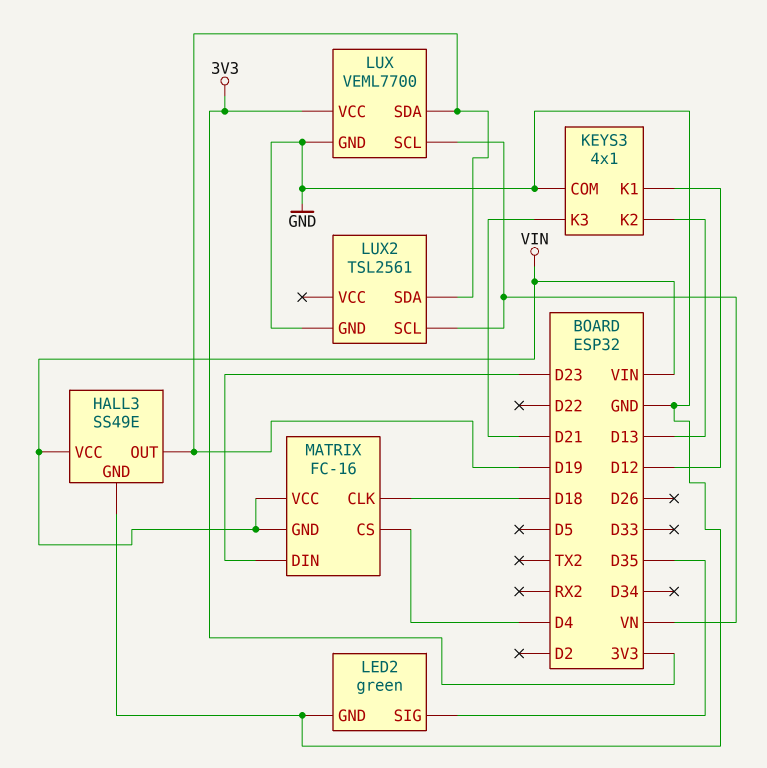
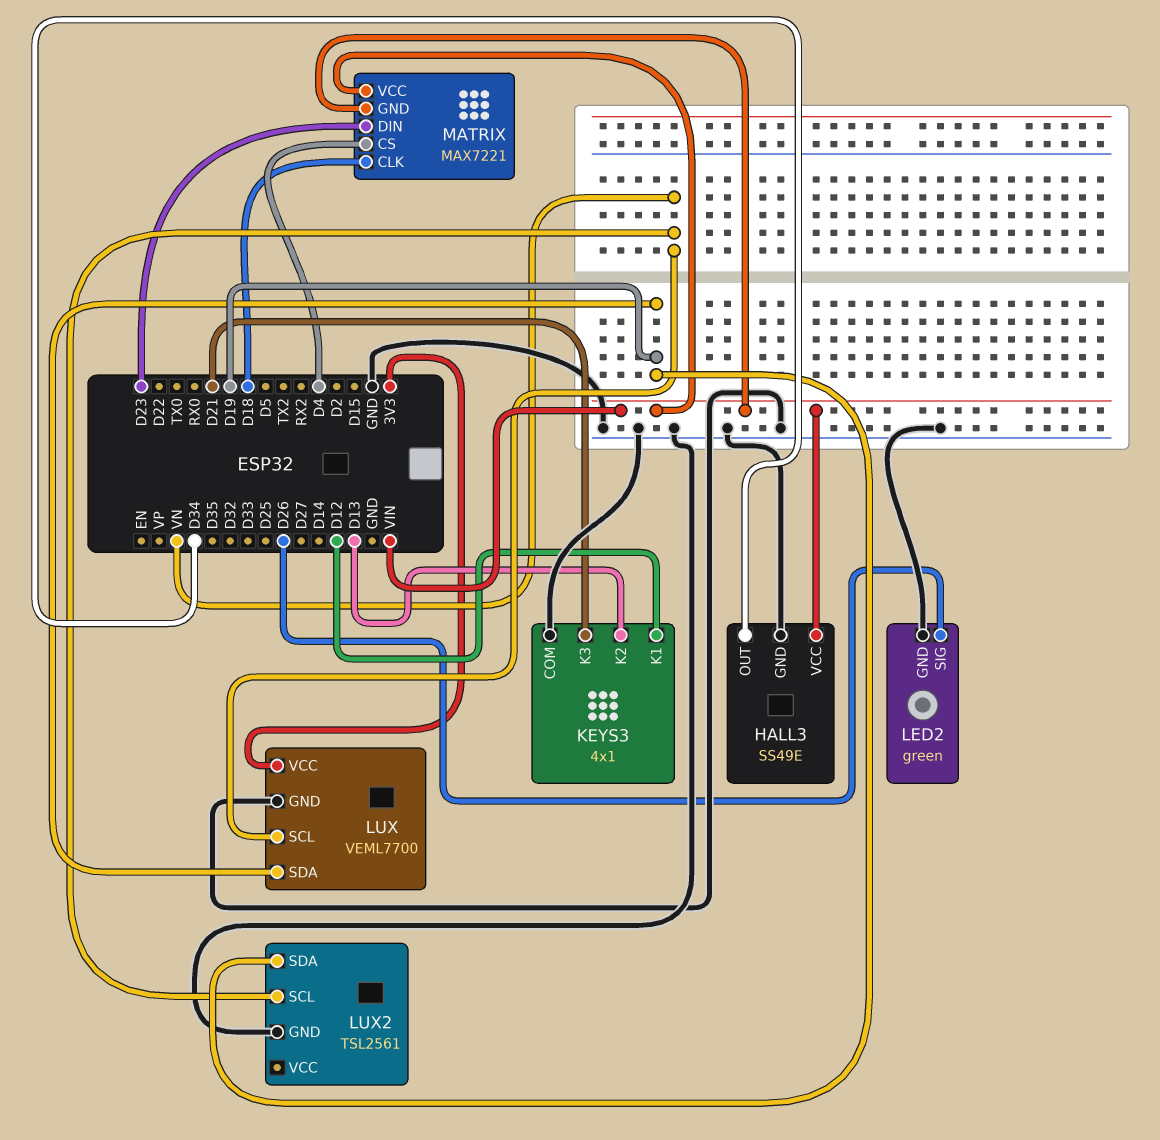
HALL3 pin OUT: D19 -> D34
LED2 pin SIG: D35 -> D26
MATRIX: FC-16 -> MAX7221

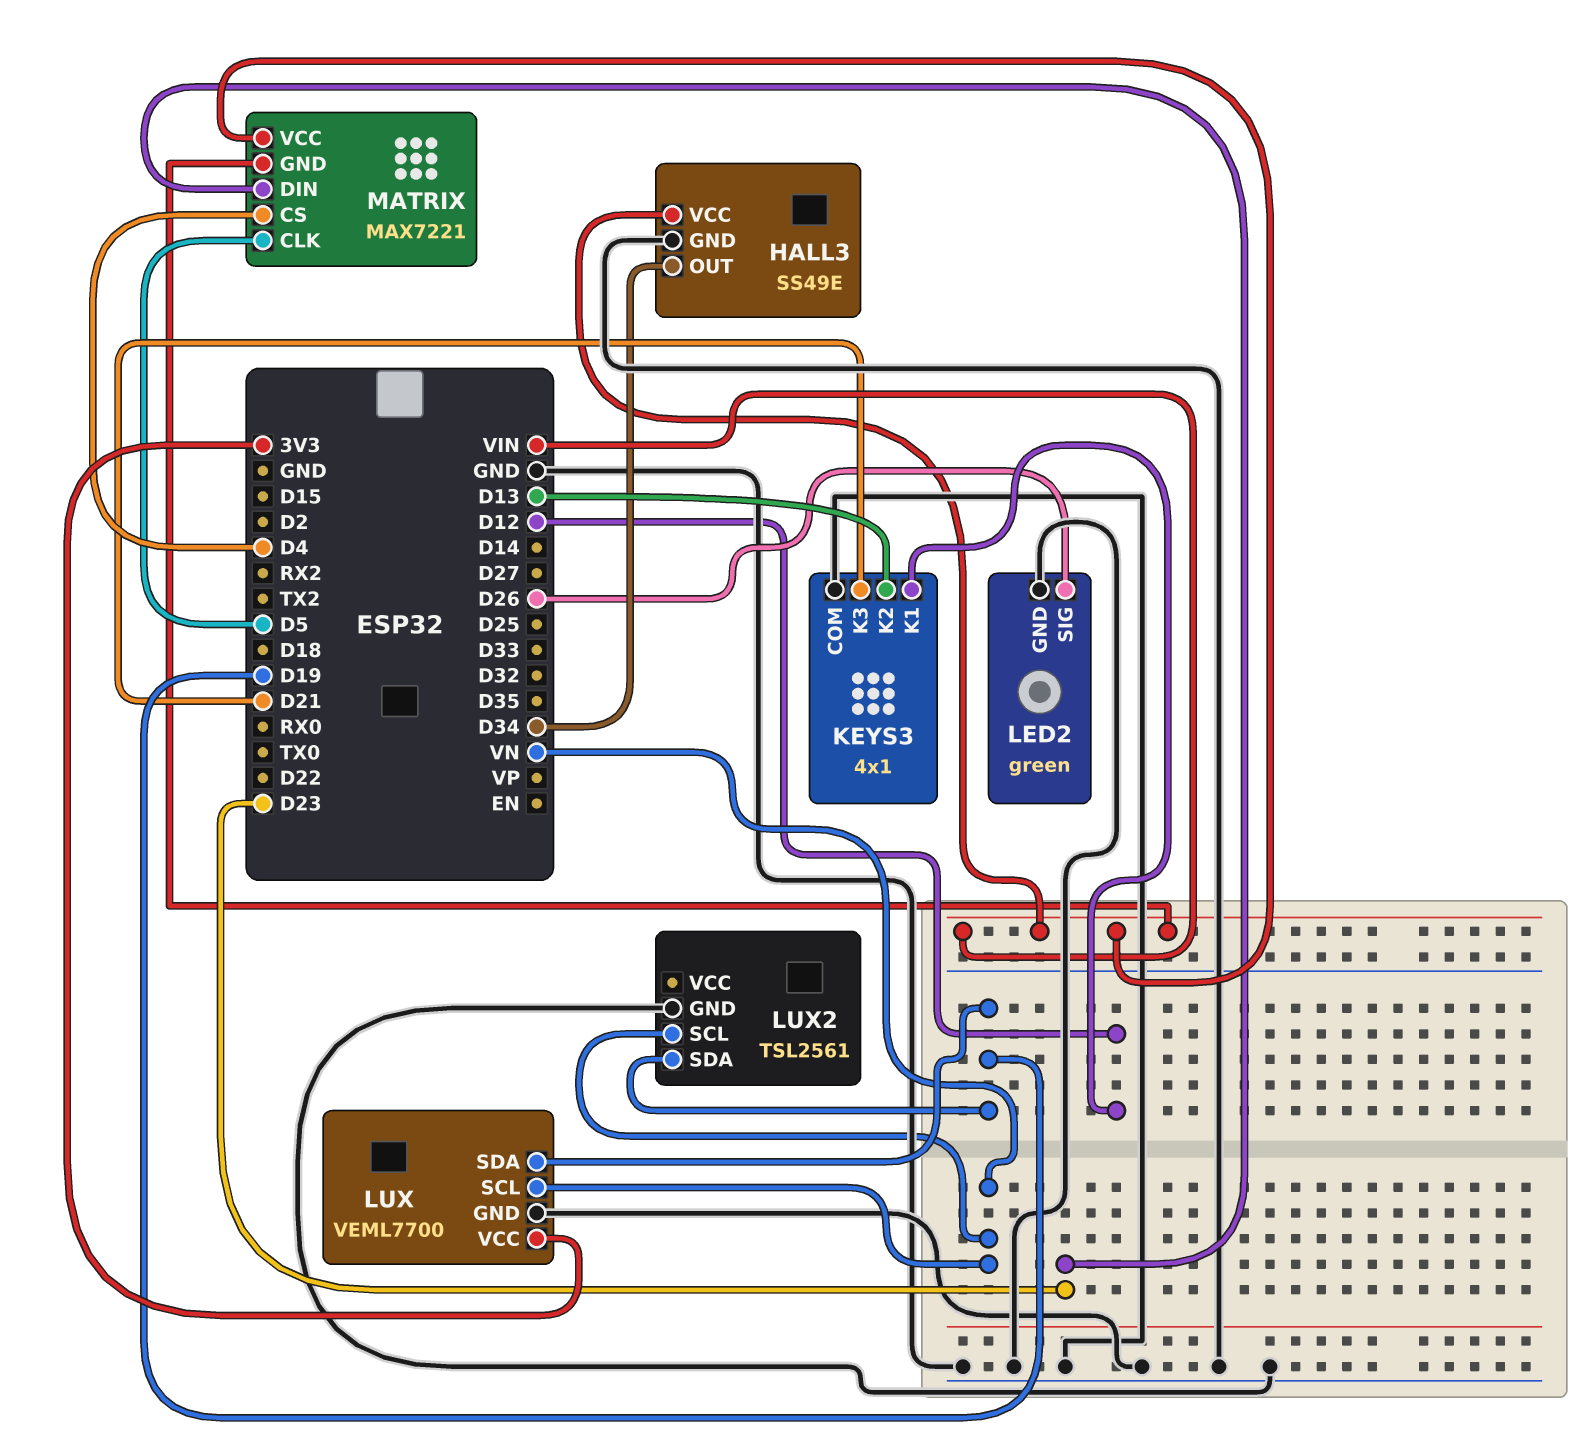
MATRIX pin CLK: D18 -> D5

